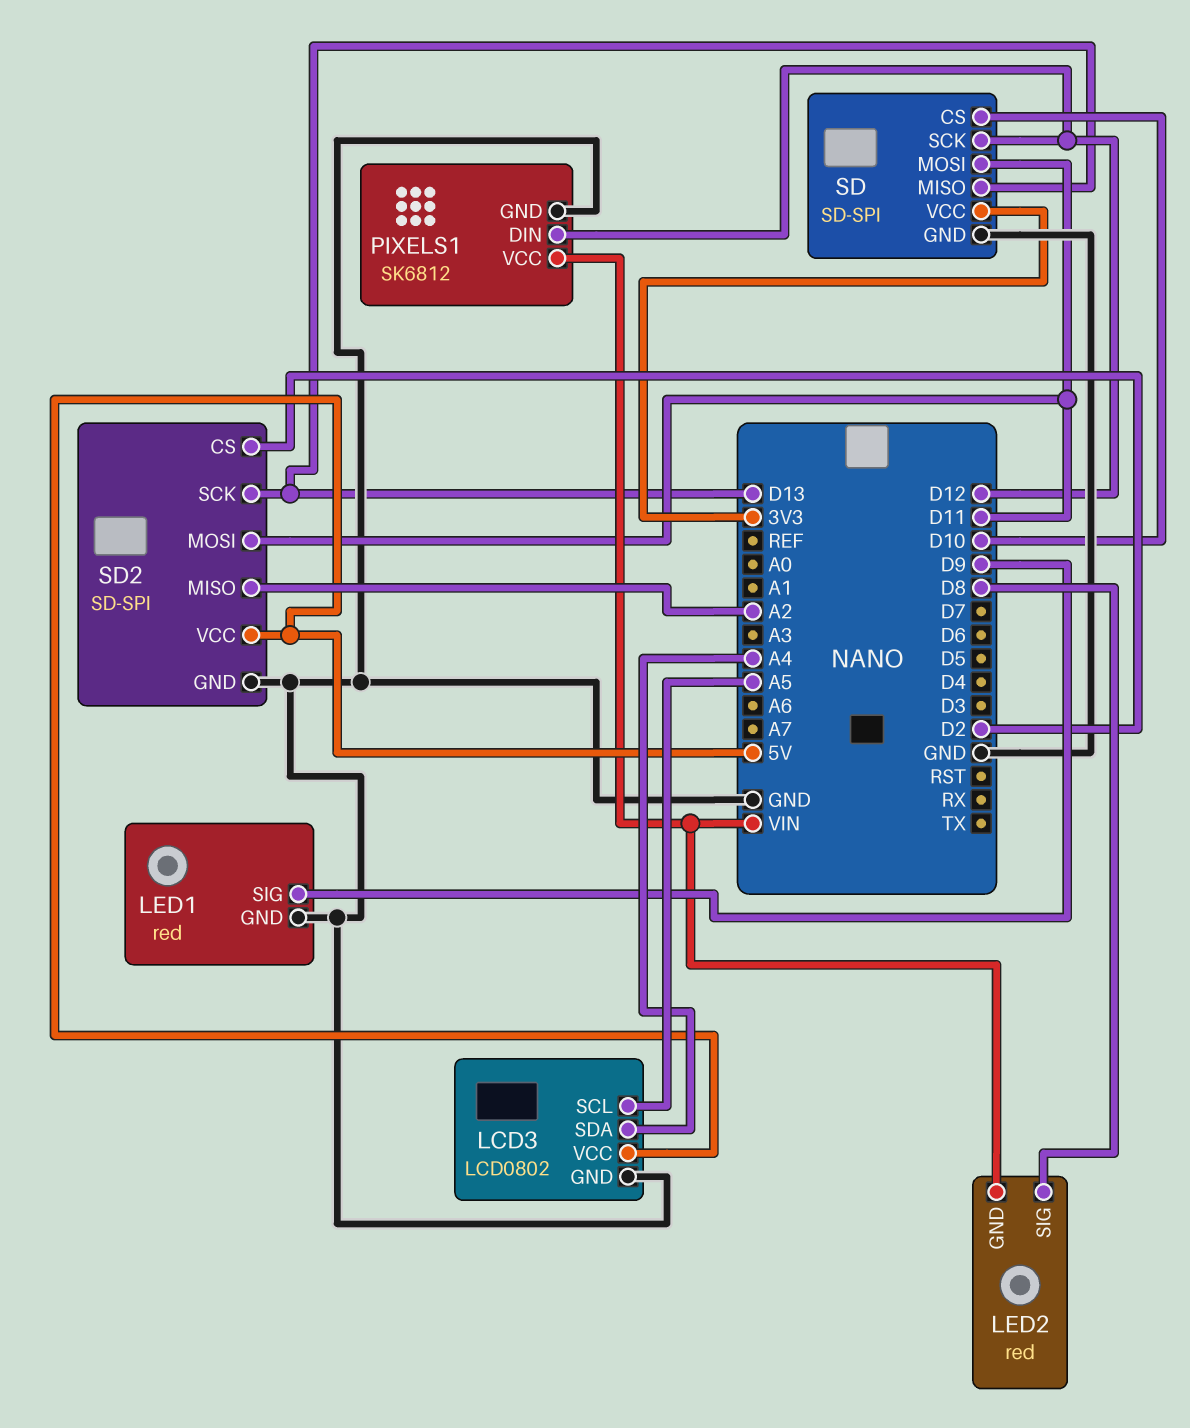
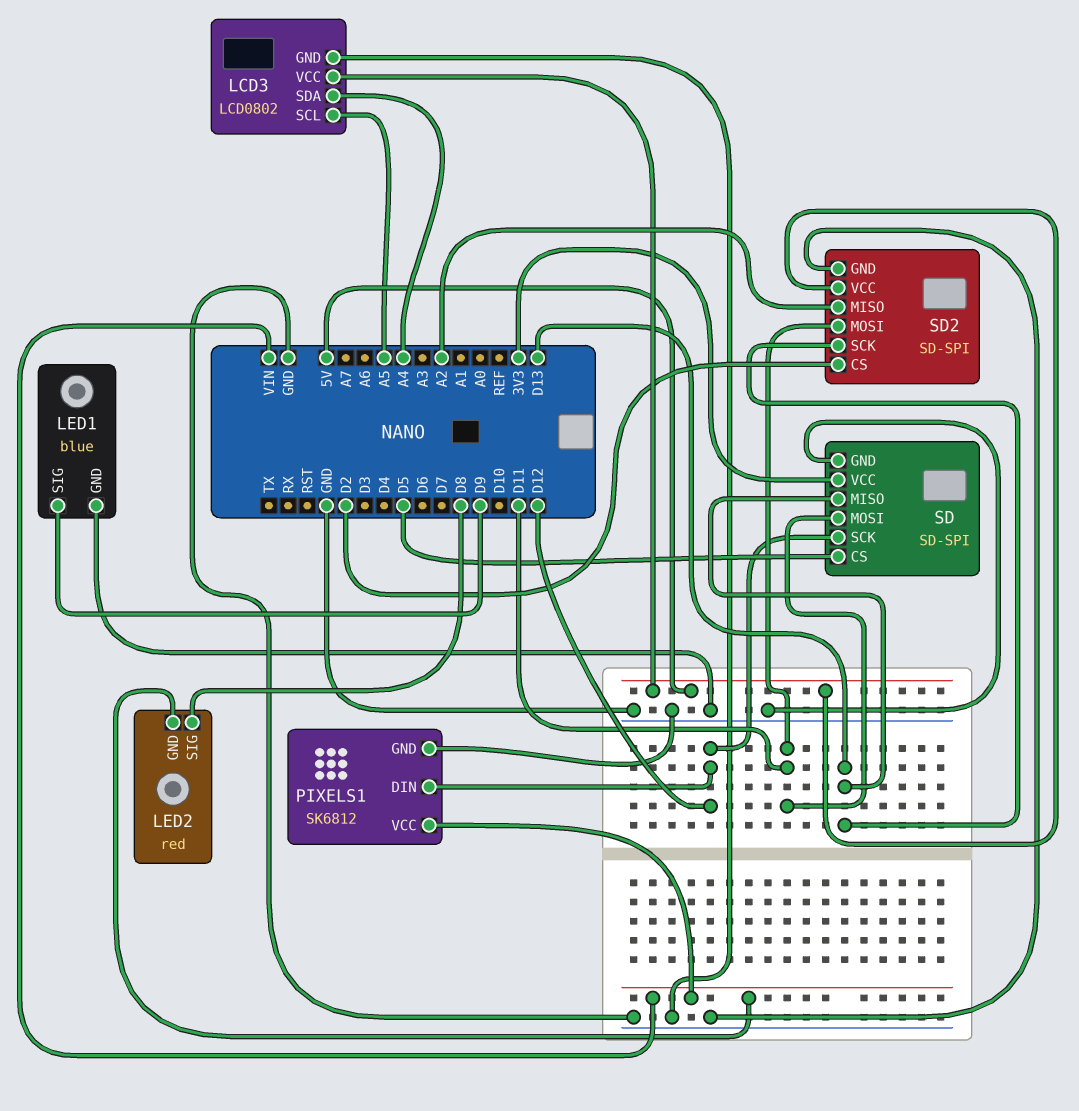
LED1: red -> blue
SD pin CS: D10 -> D5

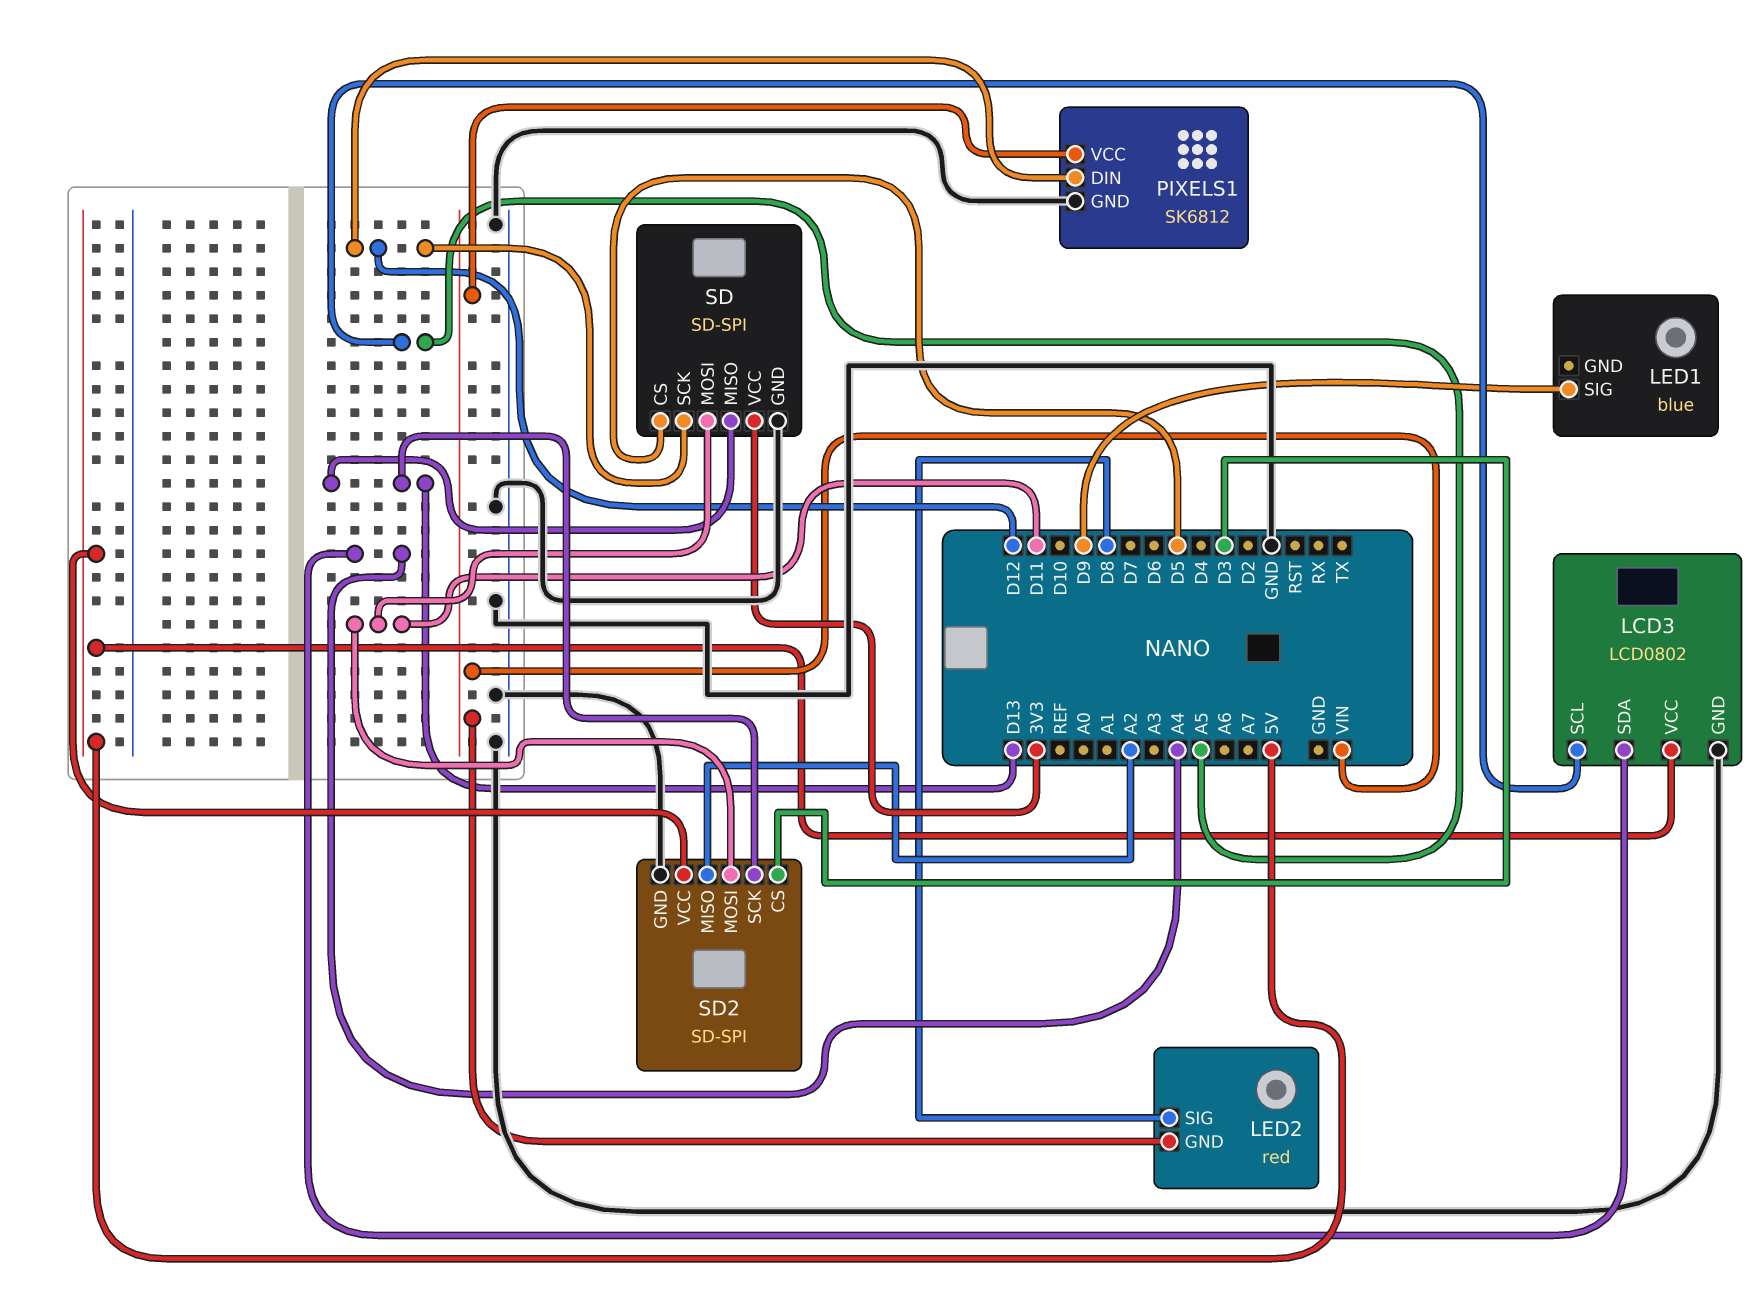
LED1 pin GND: GND -> none
SD2 pin CS: D2 -> D3

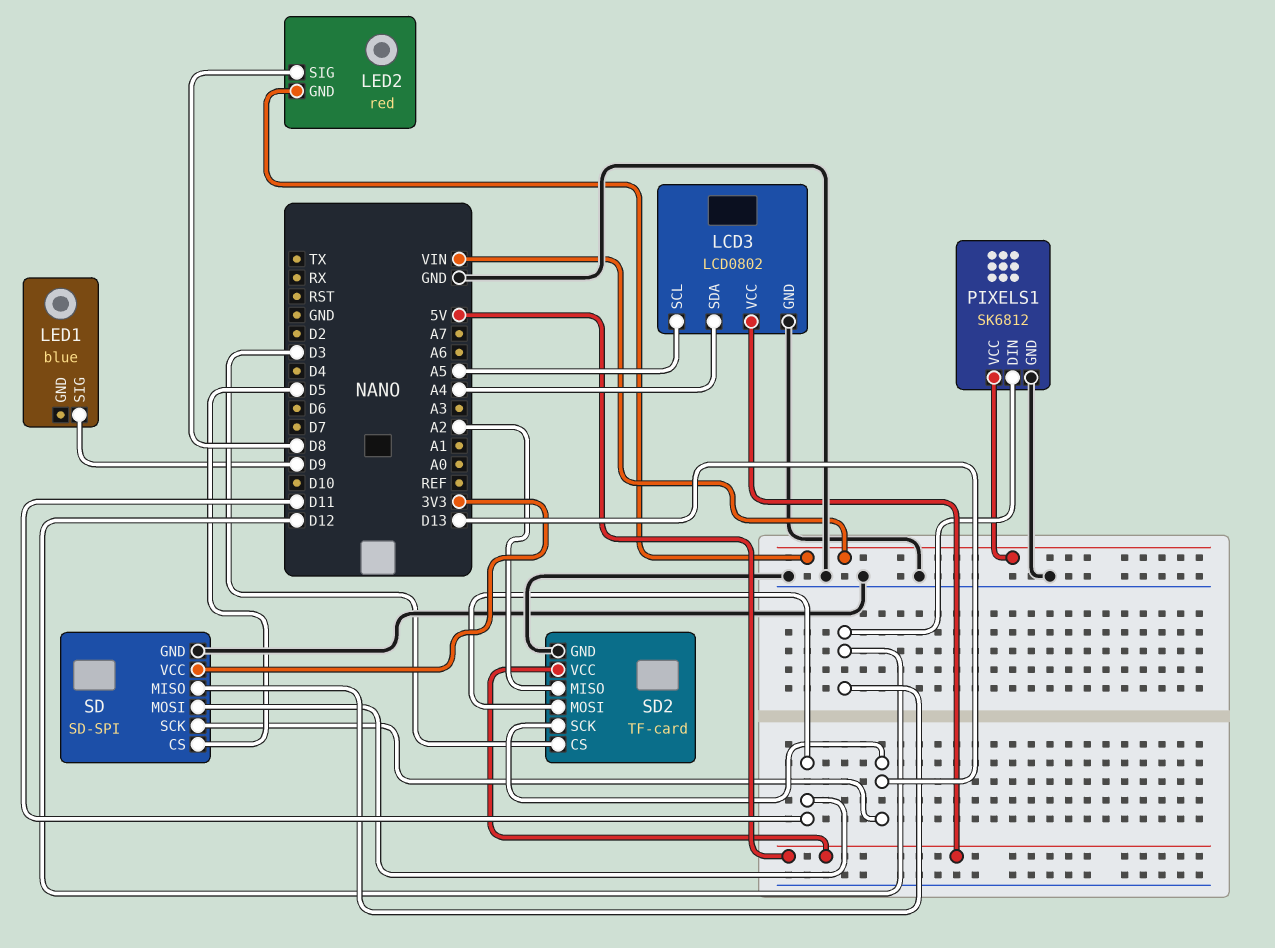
SD pin MISO: D13 -> D12
SD pin SCK: D12 -> D13
SD2: SD-SPI -> TF-card

